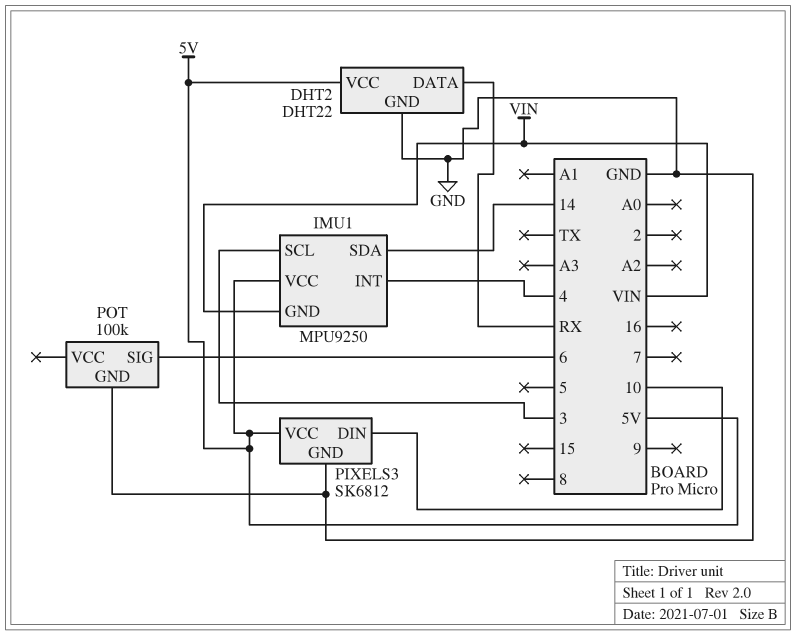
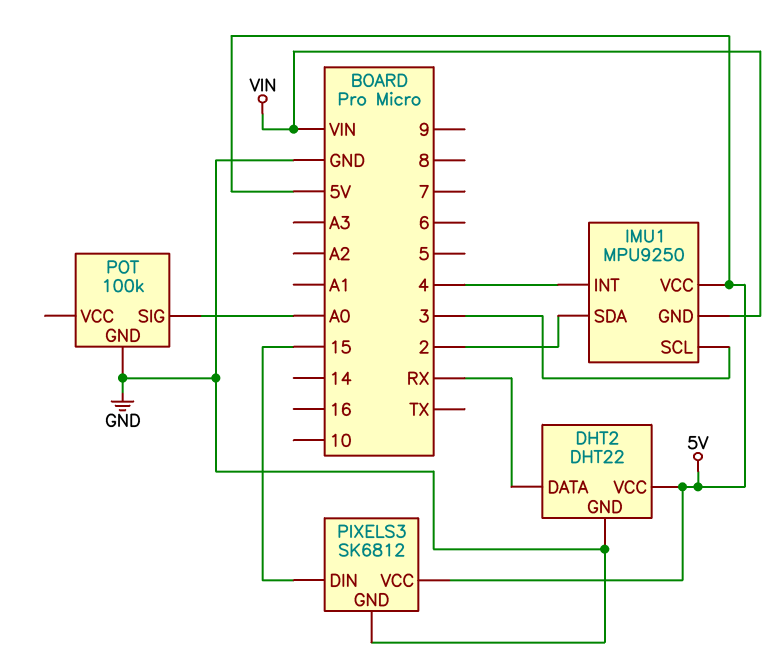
IMU1 pin SDA: 14 -> 2
PIXELS3 pin DIN: 10 -> 15
POT pin SIG: 6 -> A0

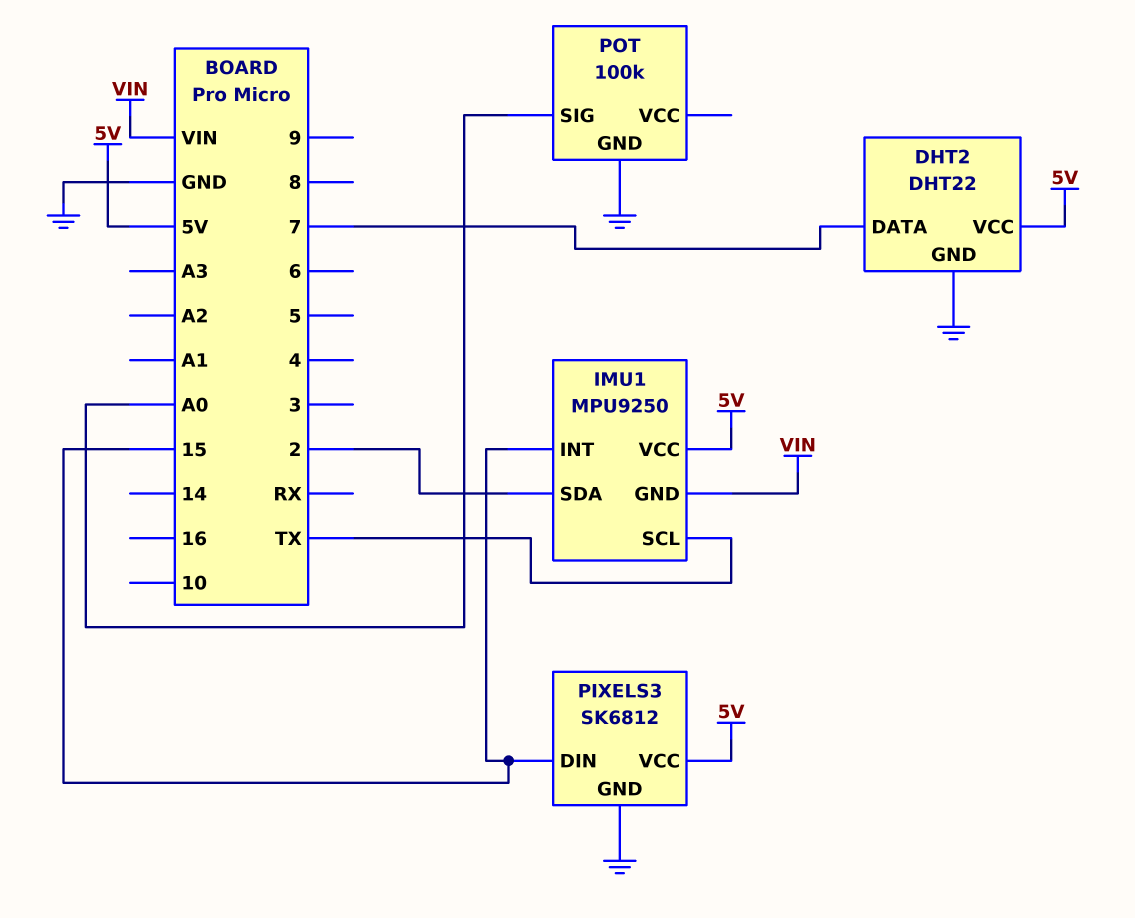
DHT2 pin DATA: RX -> 7
IMU1 pin INT: 4 -> 15
IMU1 pin SCL: 3 -> TX

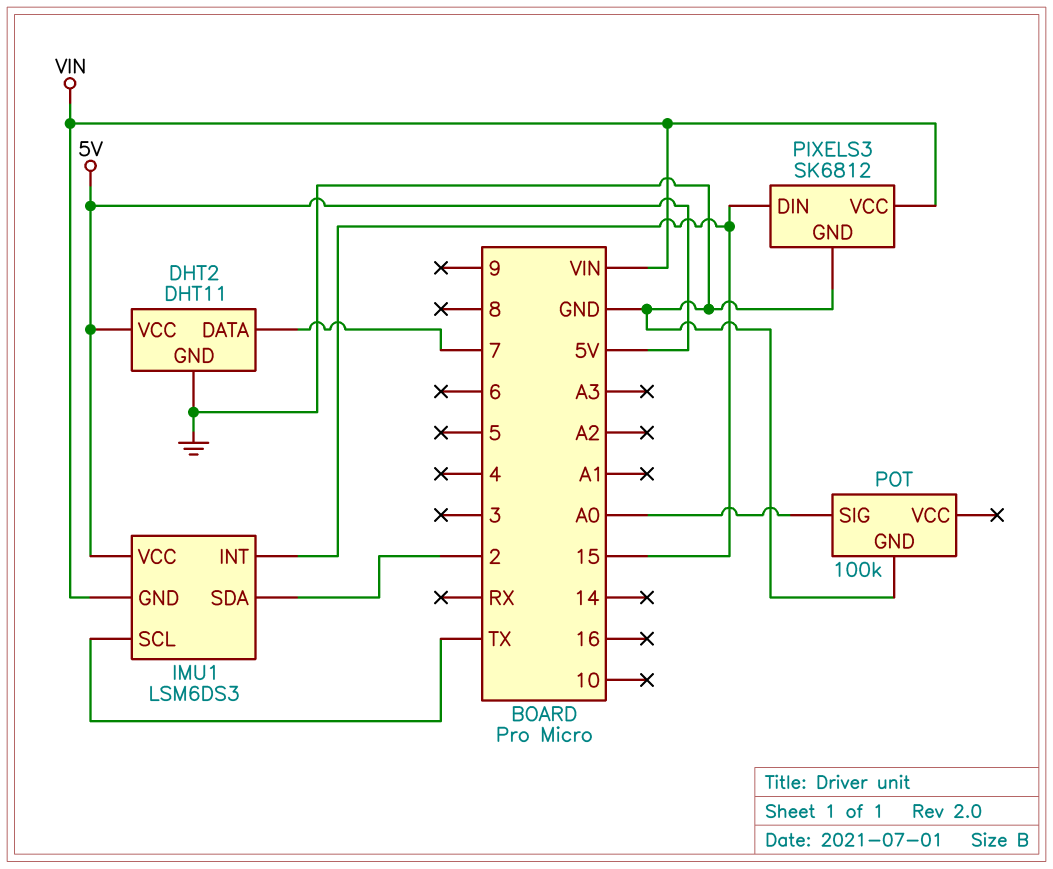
DHT2: DHT22 -> DHT11
IMU1: MPU9250 -> LSM6DS3
PIXELS3 pin VCC: 5V -> VIN

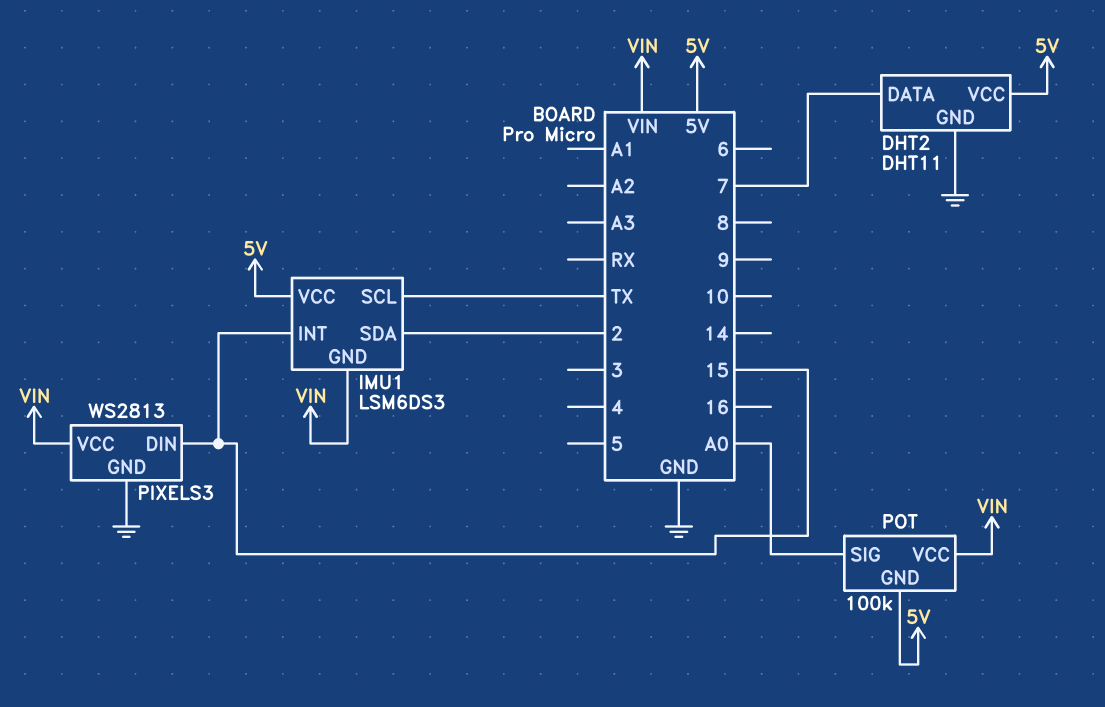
PIXELS3: SK6812 -> WS2813
POT pin GND: GND -> 5V
POT pin VCC: none -> VIN

